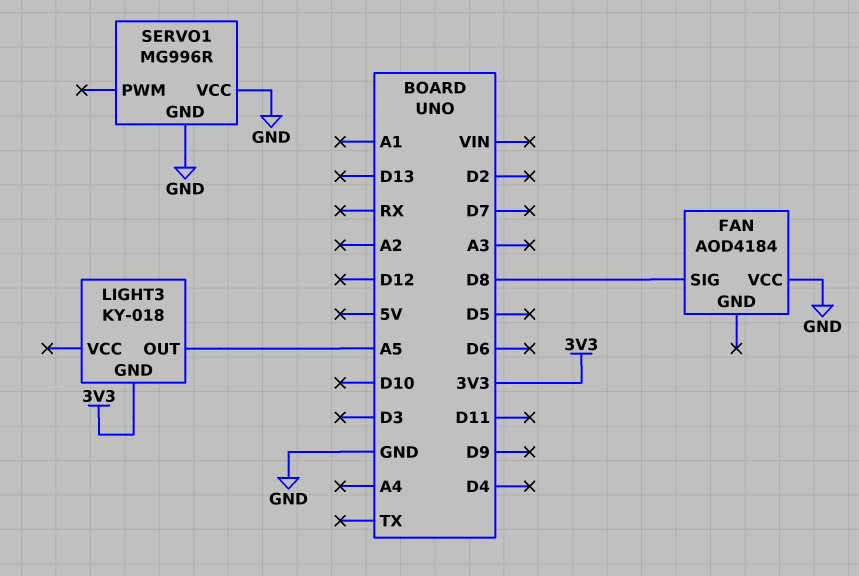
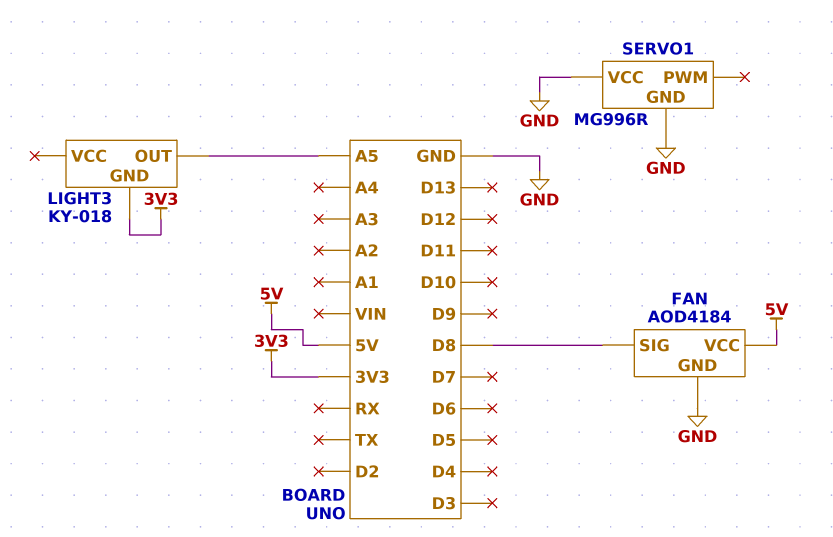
FAN pin GND: none -> GND
FAN pin VCC: GND -> 5V

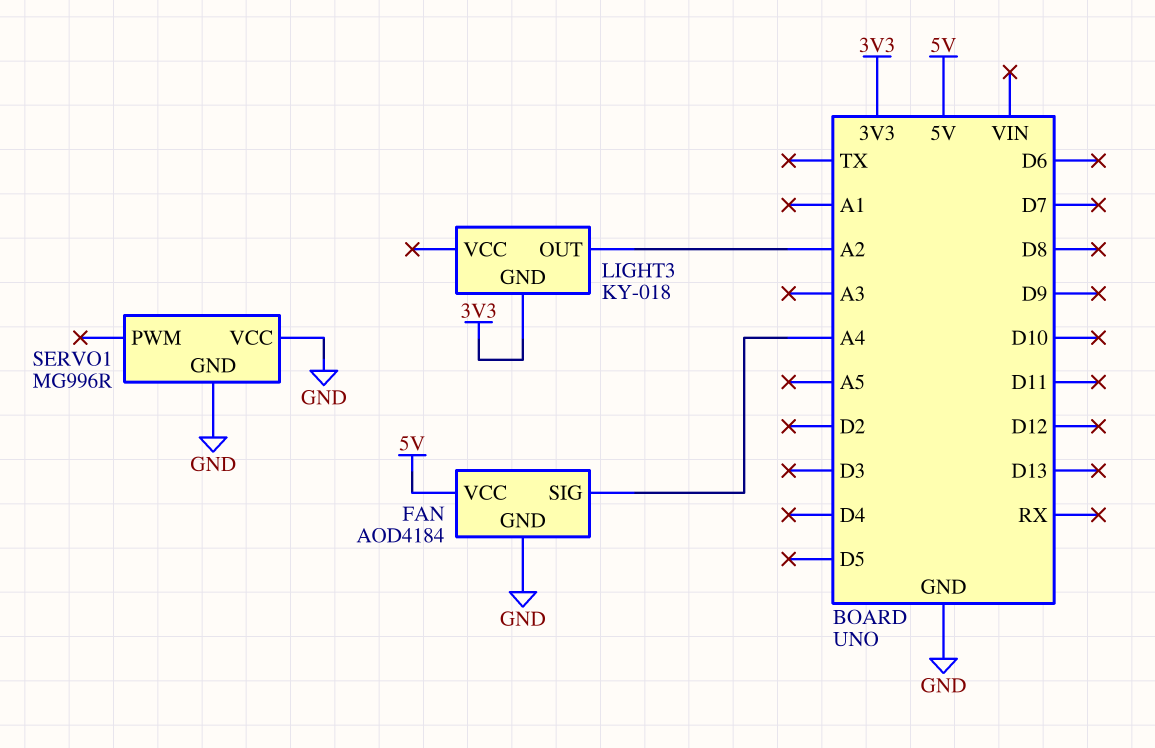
FAN pin SIG: D8 -> A4
LIGHT3 pin OUT: A5 -> A2

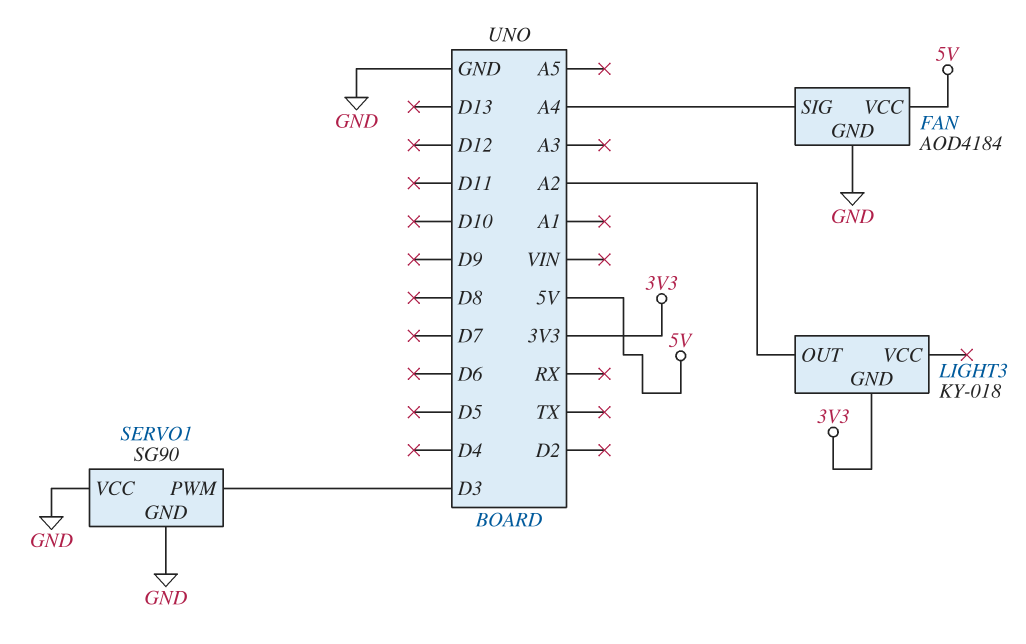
SERVO1: MG996R -> SG90
SERVO1 pin PWM: none -> D3

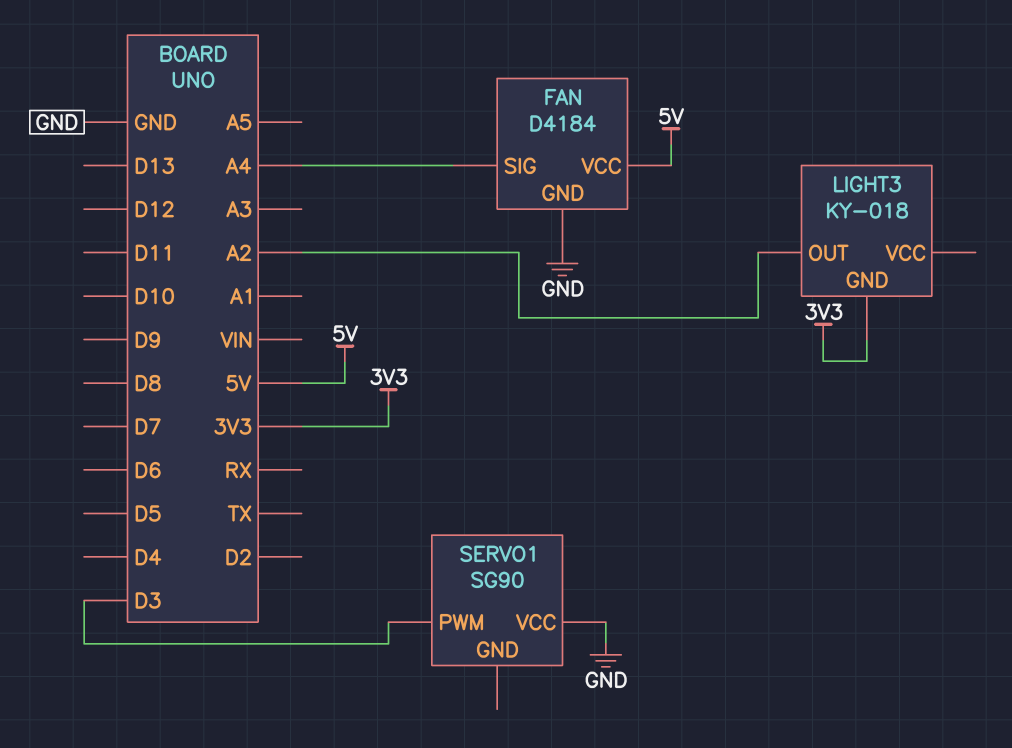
FAN: AOD4184 -> D4184
SERVO1 pin GND: GND -> none

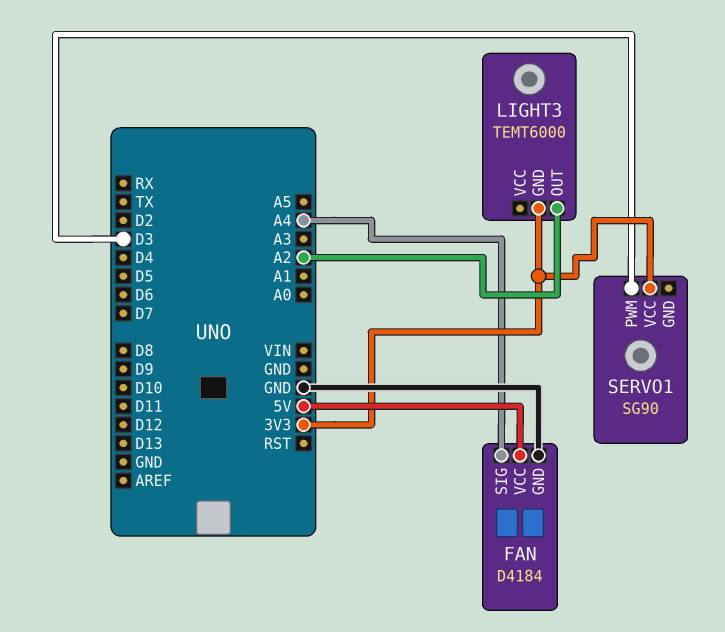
LIGHT3: KY-018 -> TEMT6000
SERVO1 pin VCC: GND -> 3V3

